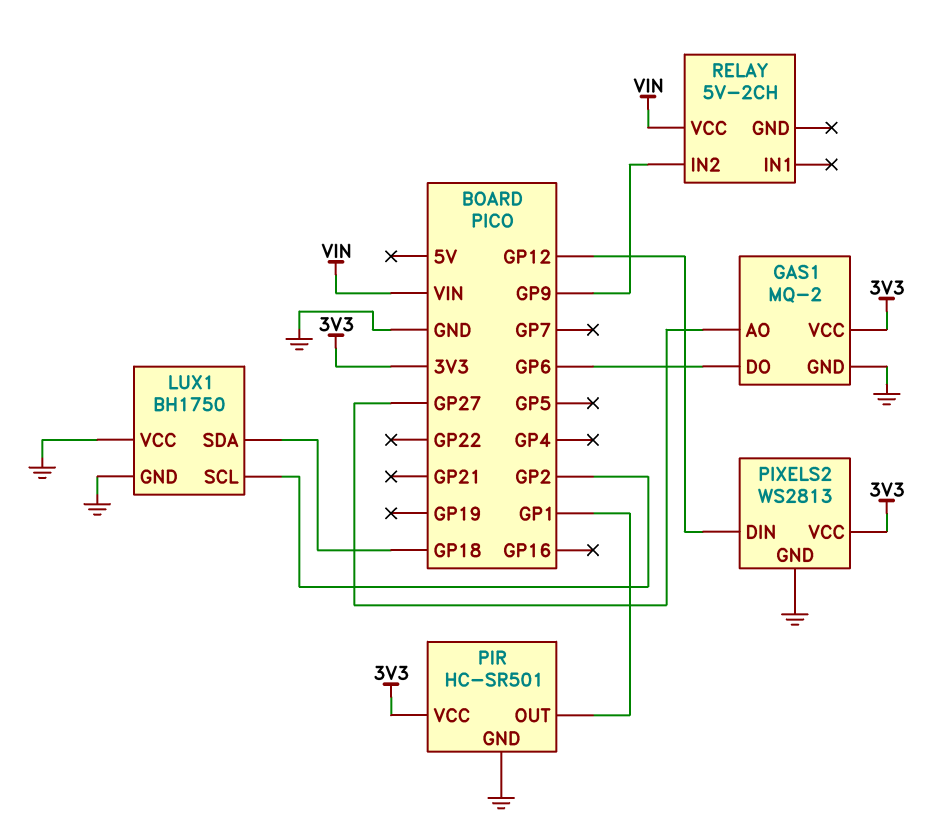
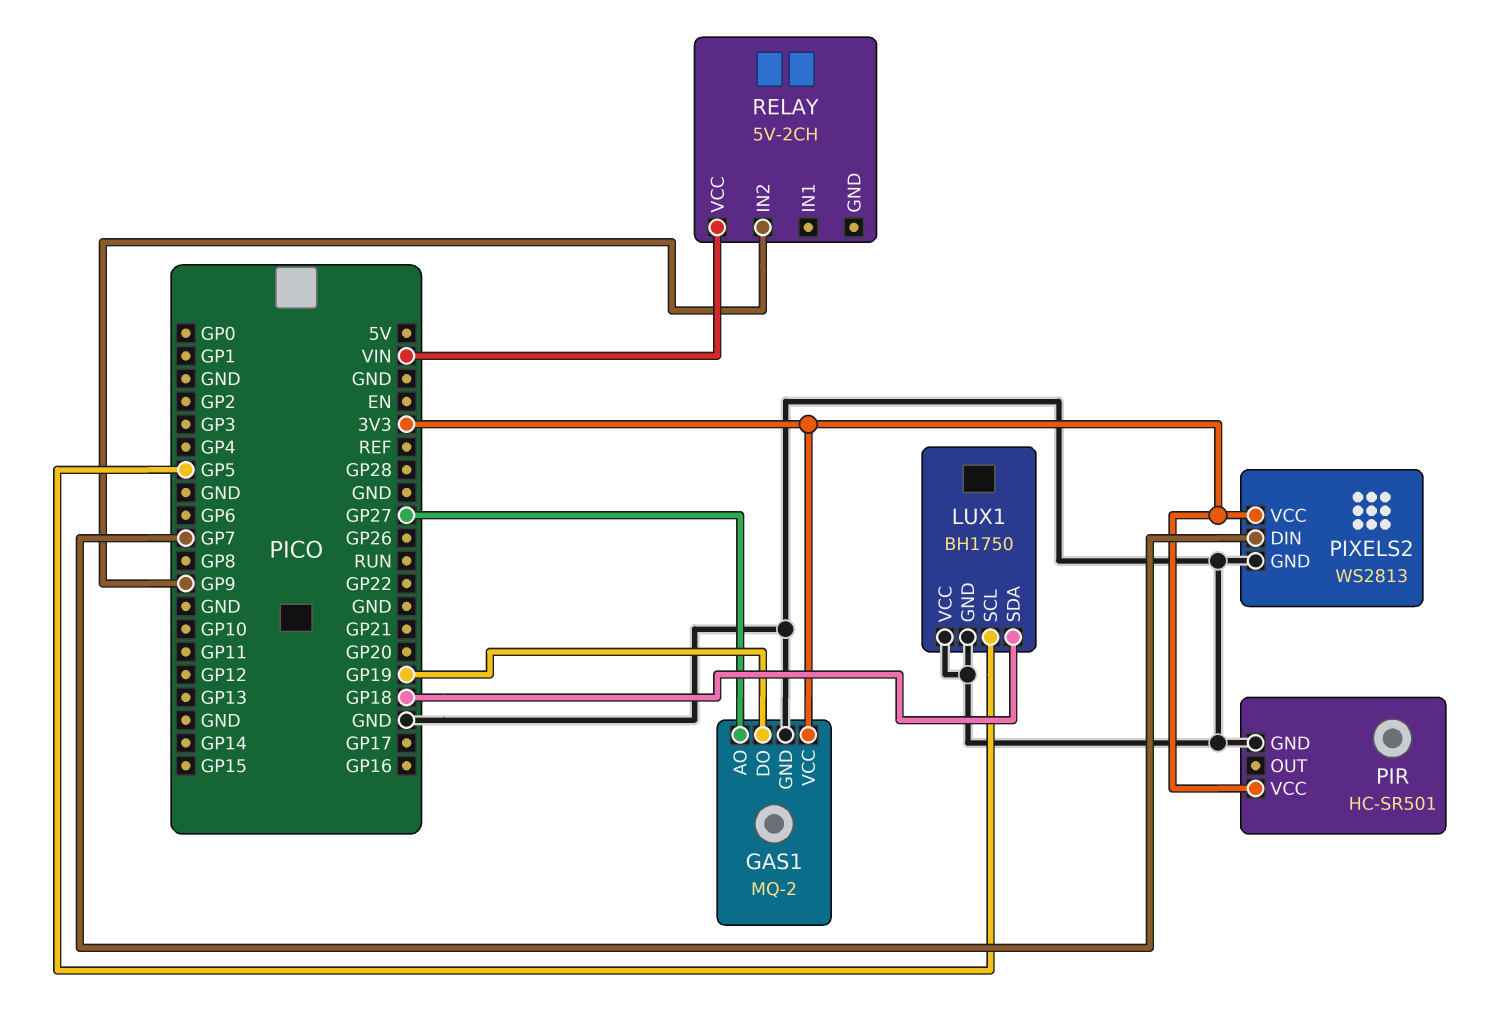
GAS1 pin DO: GP6 -> GP19
LUX1 pin SCL: GP2 -> GP5
PIR pin OUT: GP1 -> none
PIXELS2 pin DIN: GP12 -> GP7

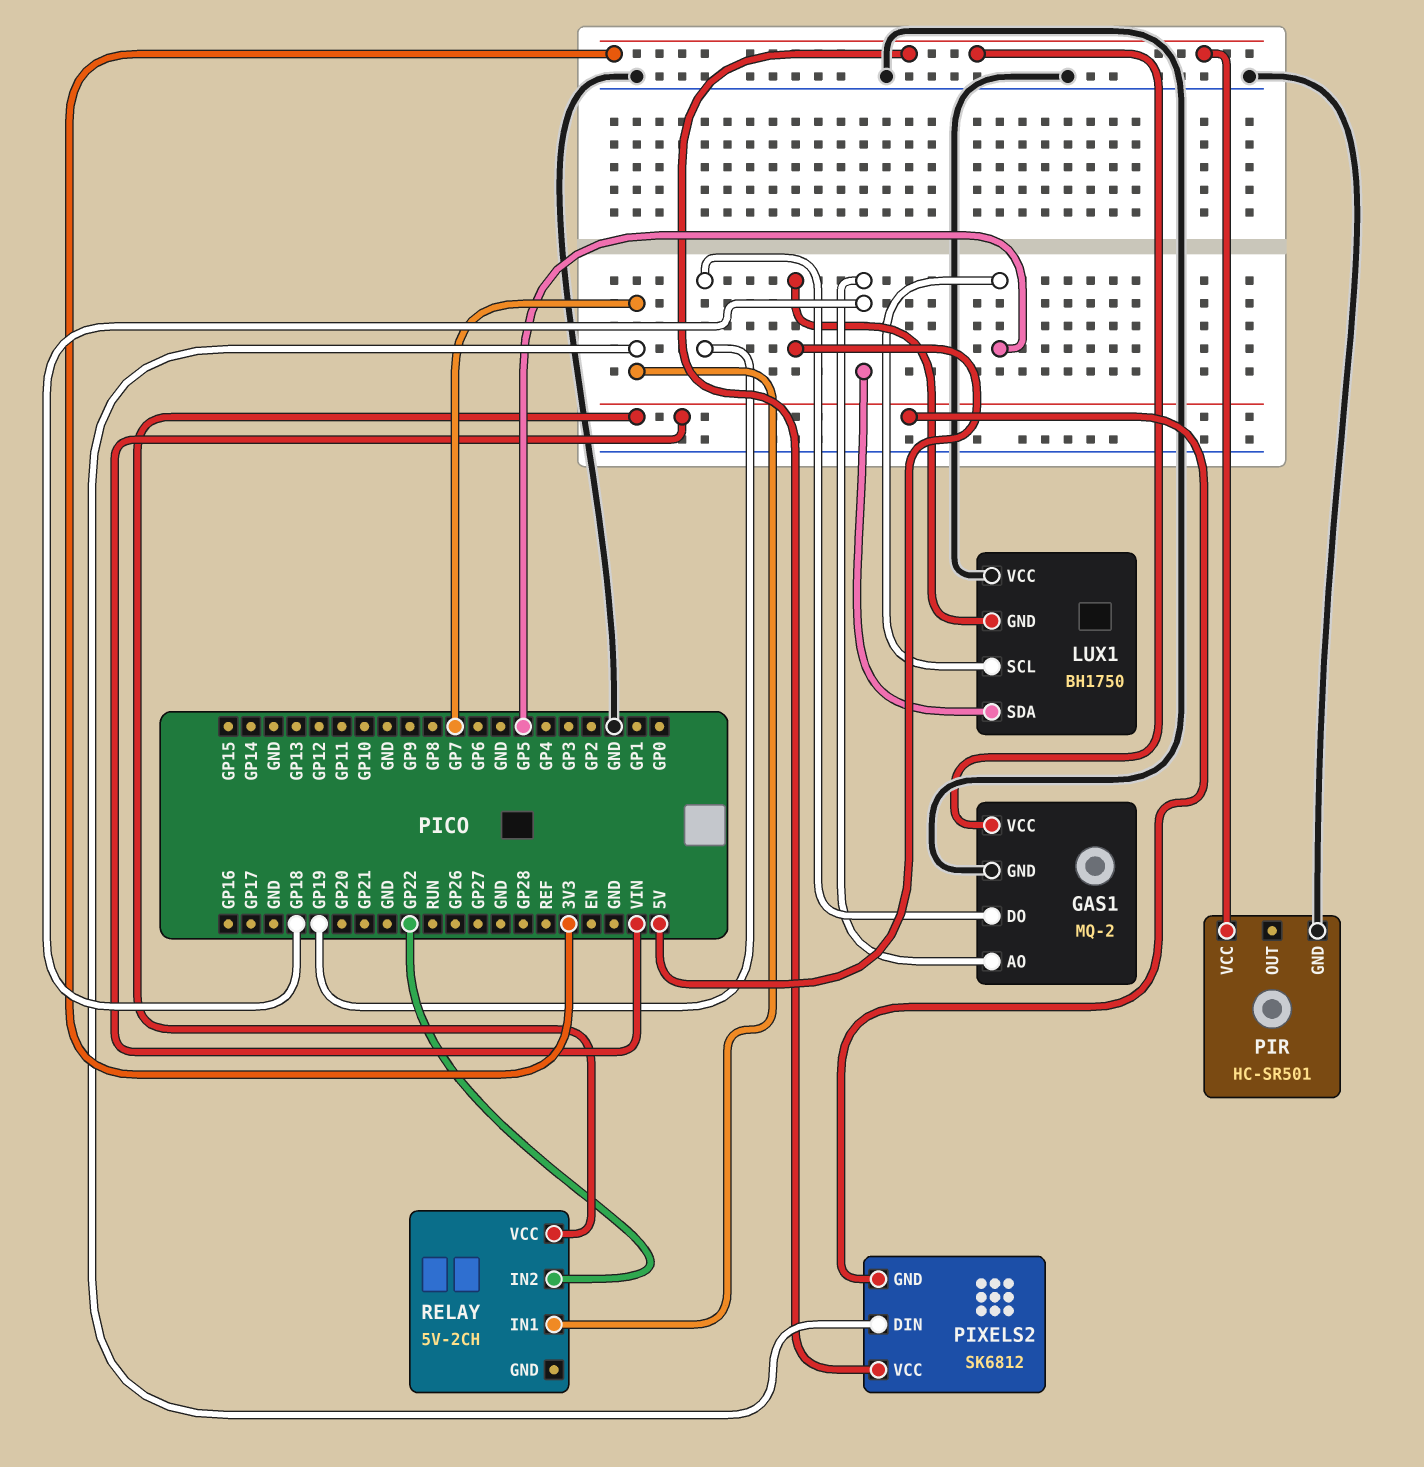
GAS1 pin AO: GP27 -> GP18
LUX1 pin GND: GND -> 5V
PIXELS2: WS2813 -> SK6812
PIXELS2 pin GND: GND -> VIN
RELAY pin IN1: none -> GP7
RELAY pin IN2: GP9 -> GP22

